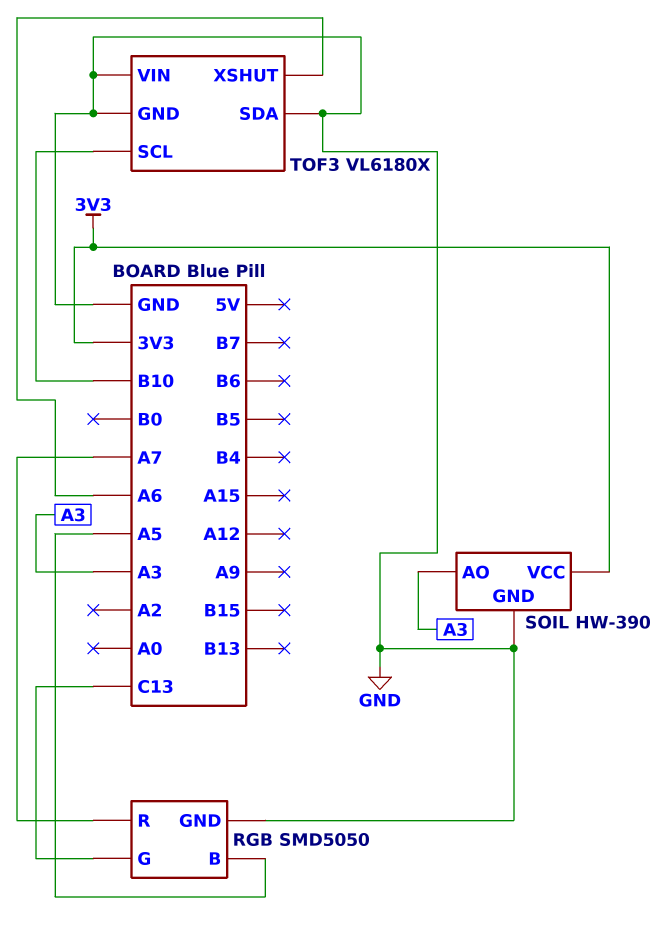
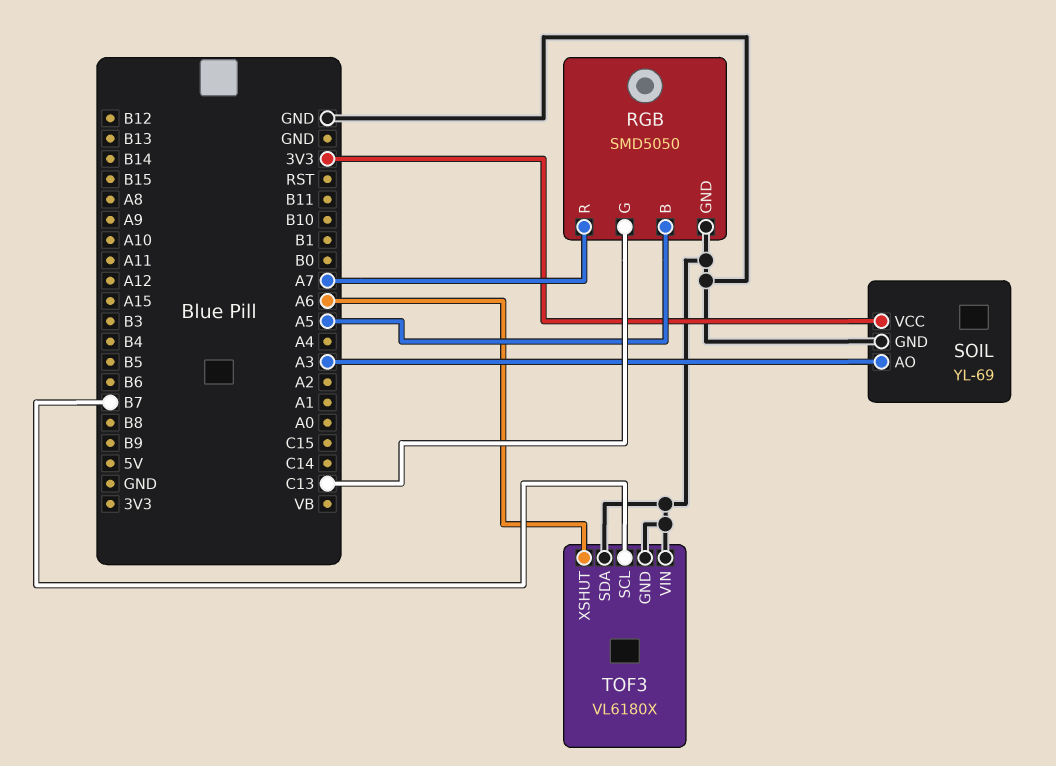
SOIL: HW-390 -> YL-69
TOF3 pin SCL: B10 -> B7

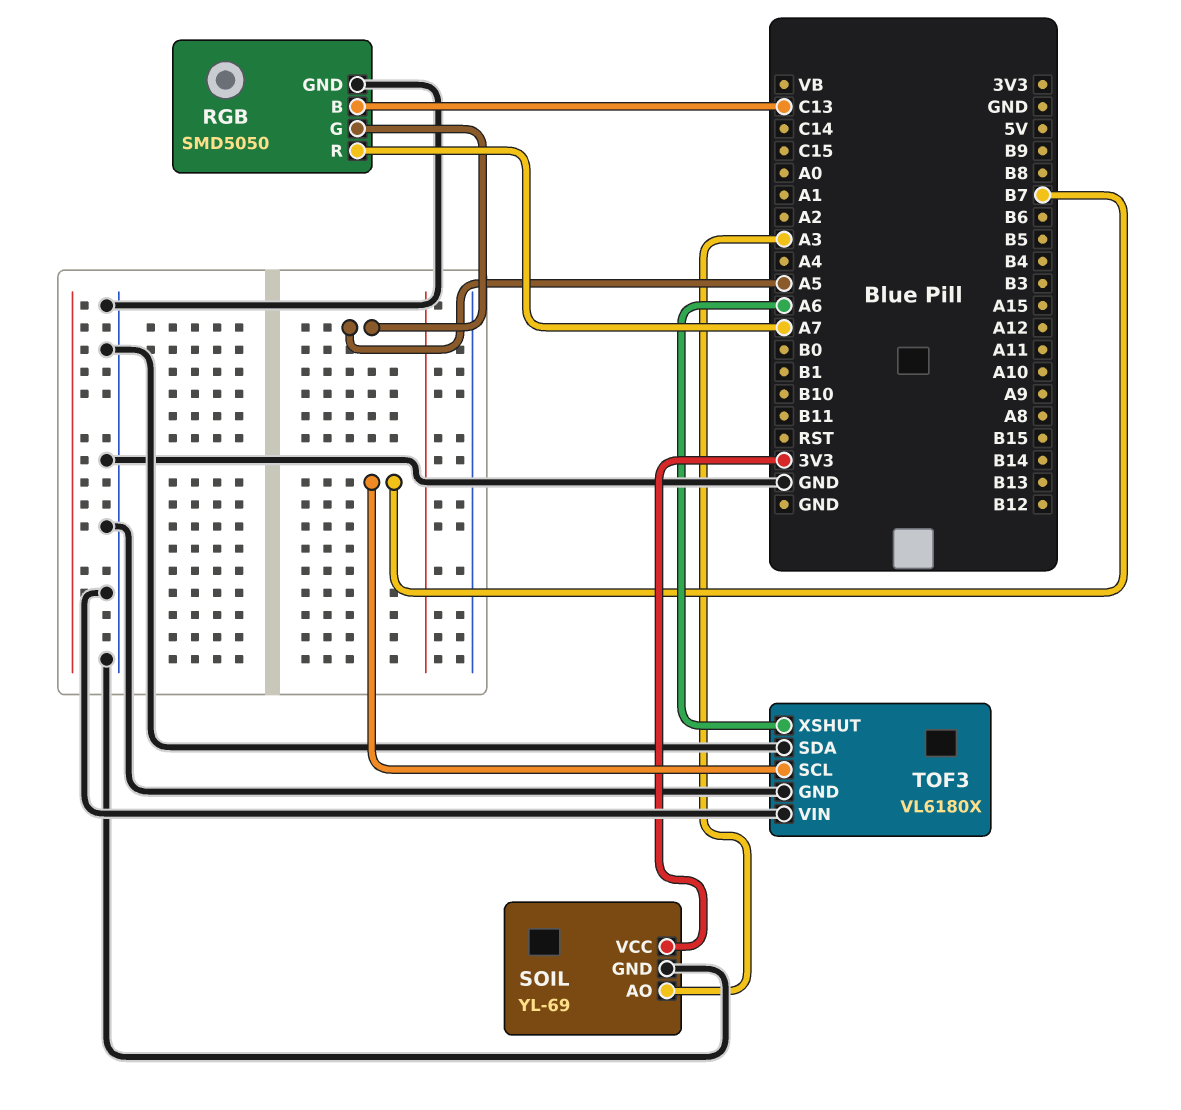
RGB pin B: A5 -> C13
RGB pin G: C13 -> A5

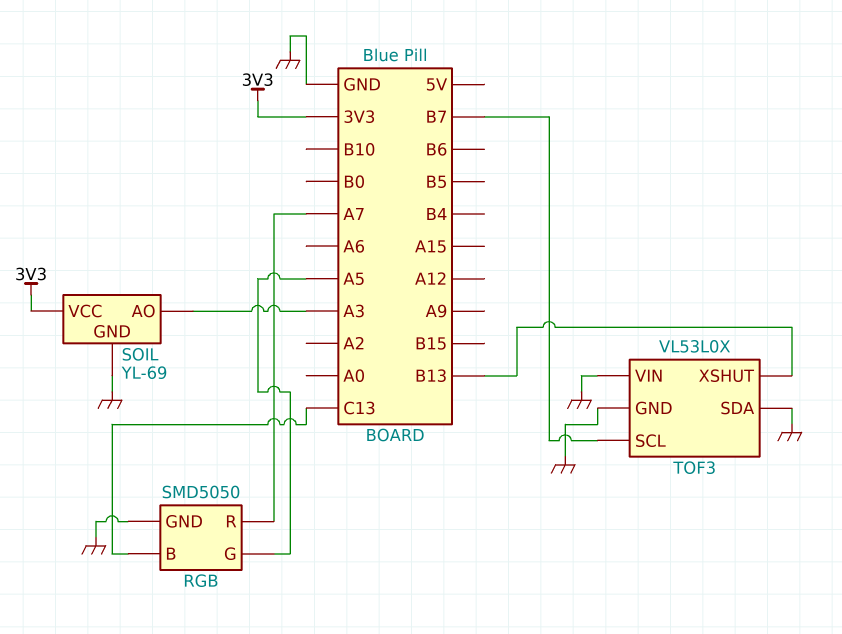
TOF3: VL6180X -> VL53L0X
TOF3 pin XSHUT: A6 -> B13

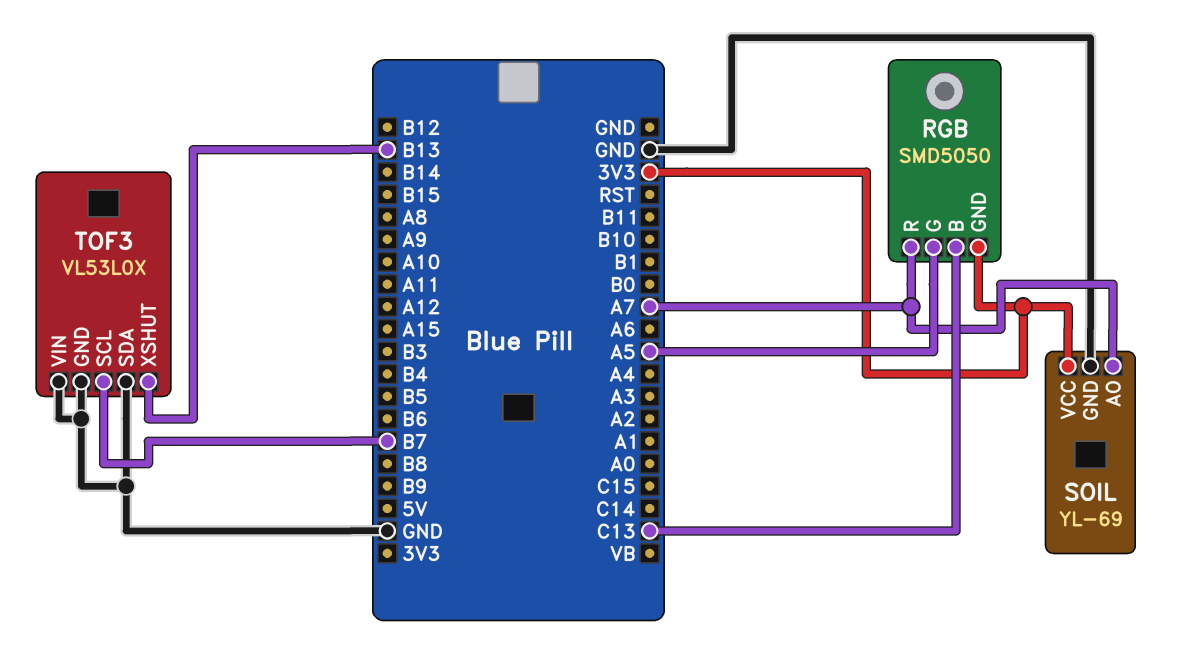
RGB pin GND: GND -> 3V3
SOIL pin AO: A3 -> A7

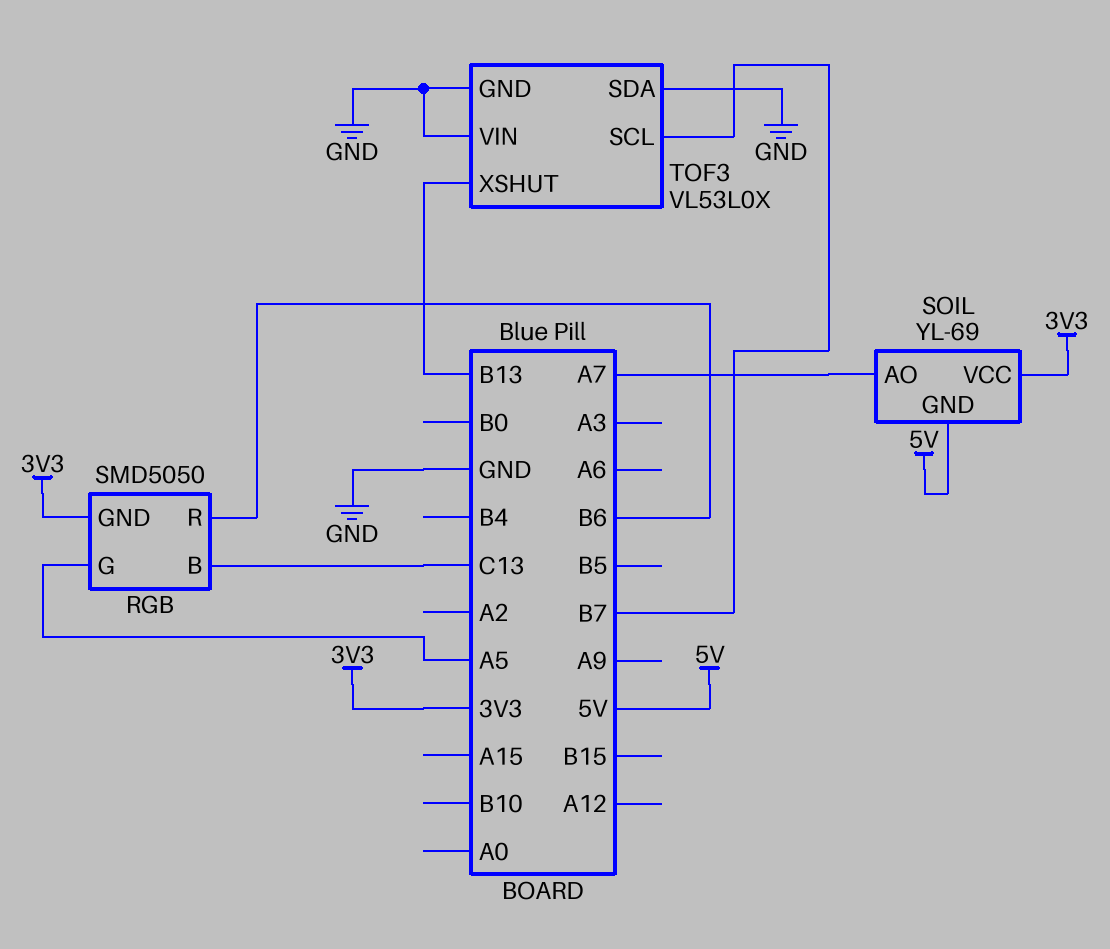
RGB pin R: A7 -> B6
SOIL pin GND: GND -> 5V

